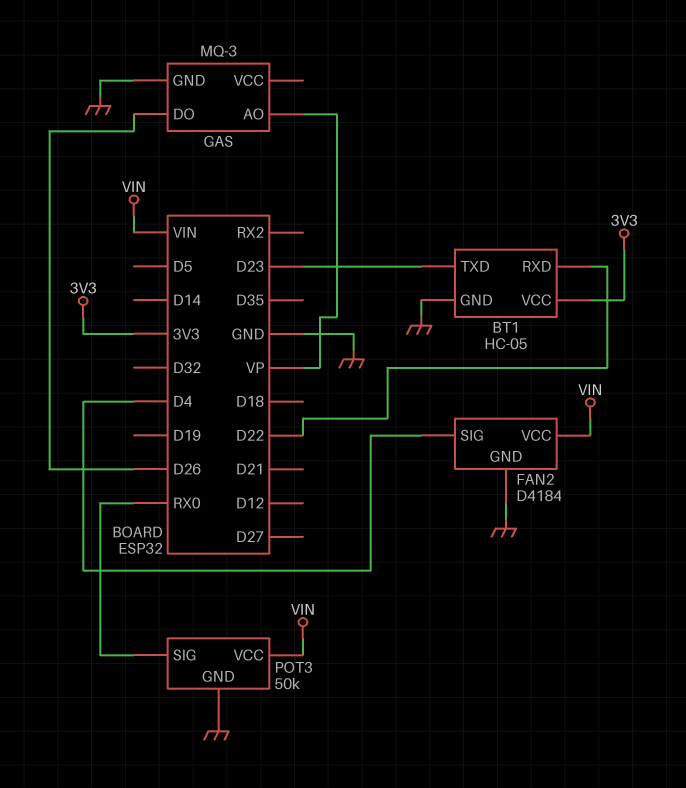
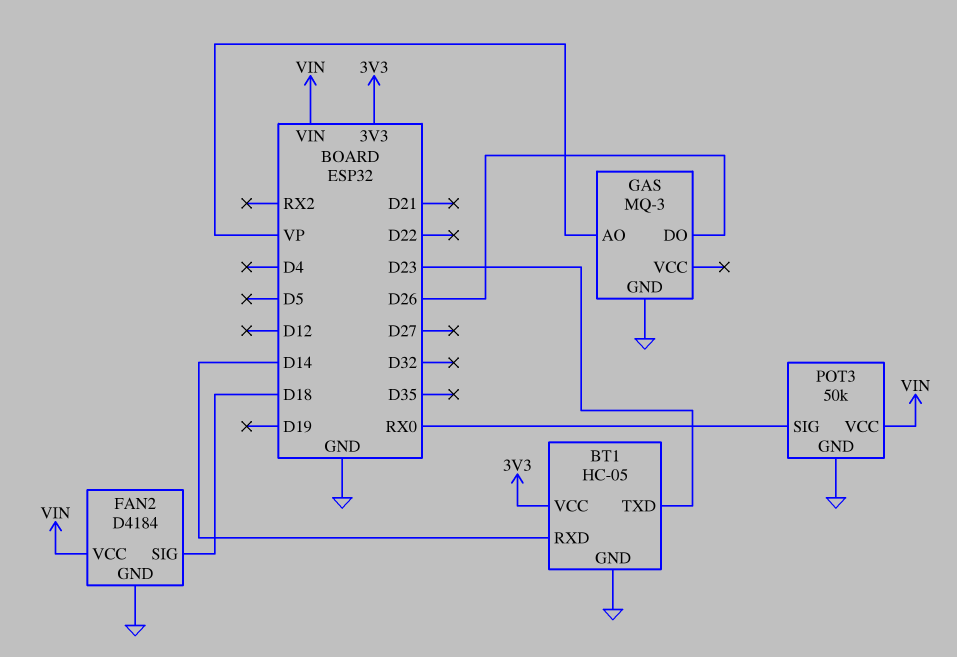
BT1 pin RXD: D22 -> D14
FAN2 pin SIG: D4 -> D18

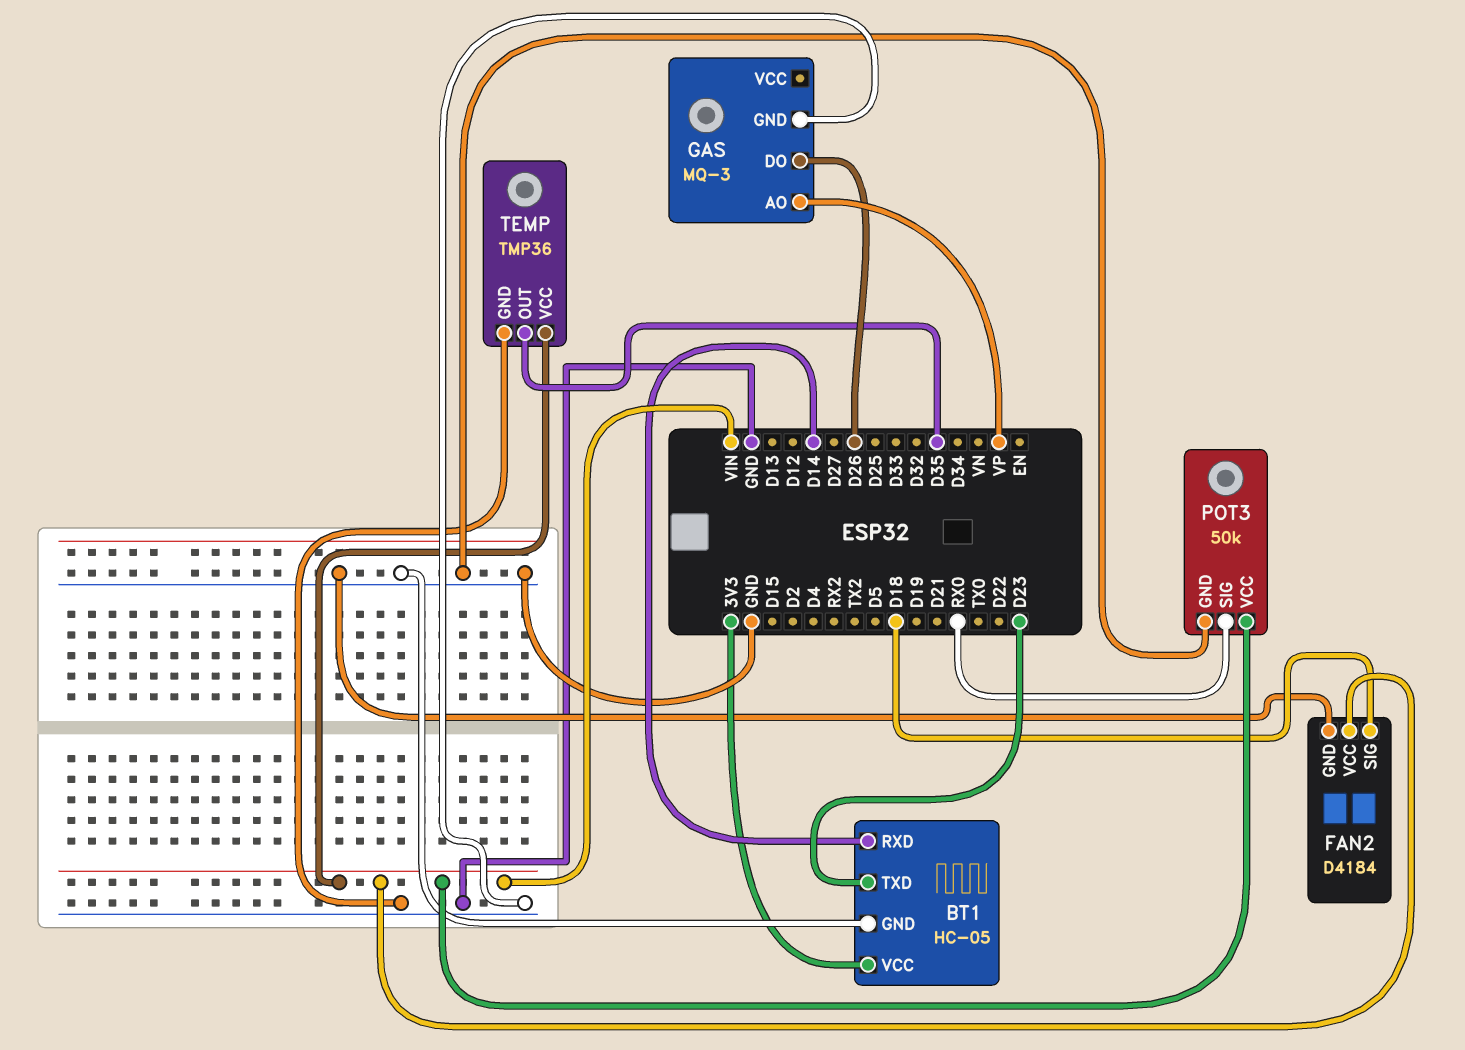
TEMP: none -> TMP36
TEMP pin GND: none -> GND
TEMP pin OUT: none -> D35
TEMP pin VCC: none -> VIN

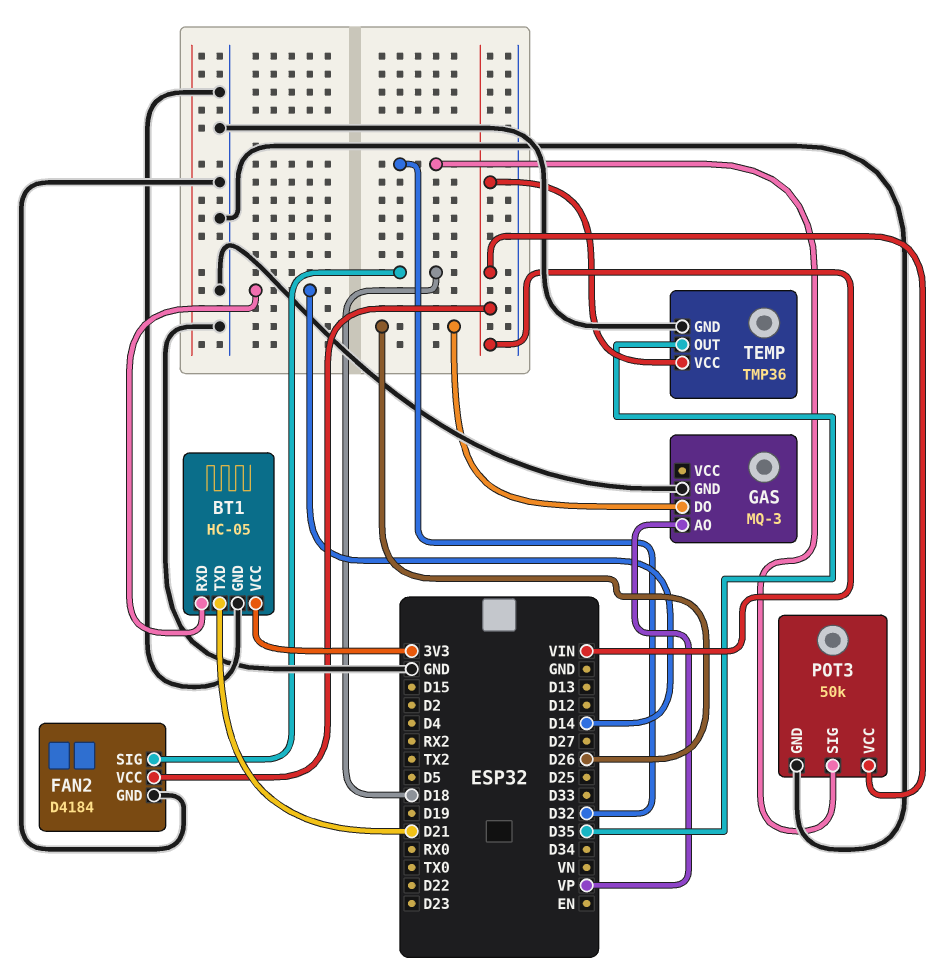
BT1 pin TXD: D23 -> D21
POT3 pin SIG: RX0 -> D32

